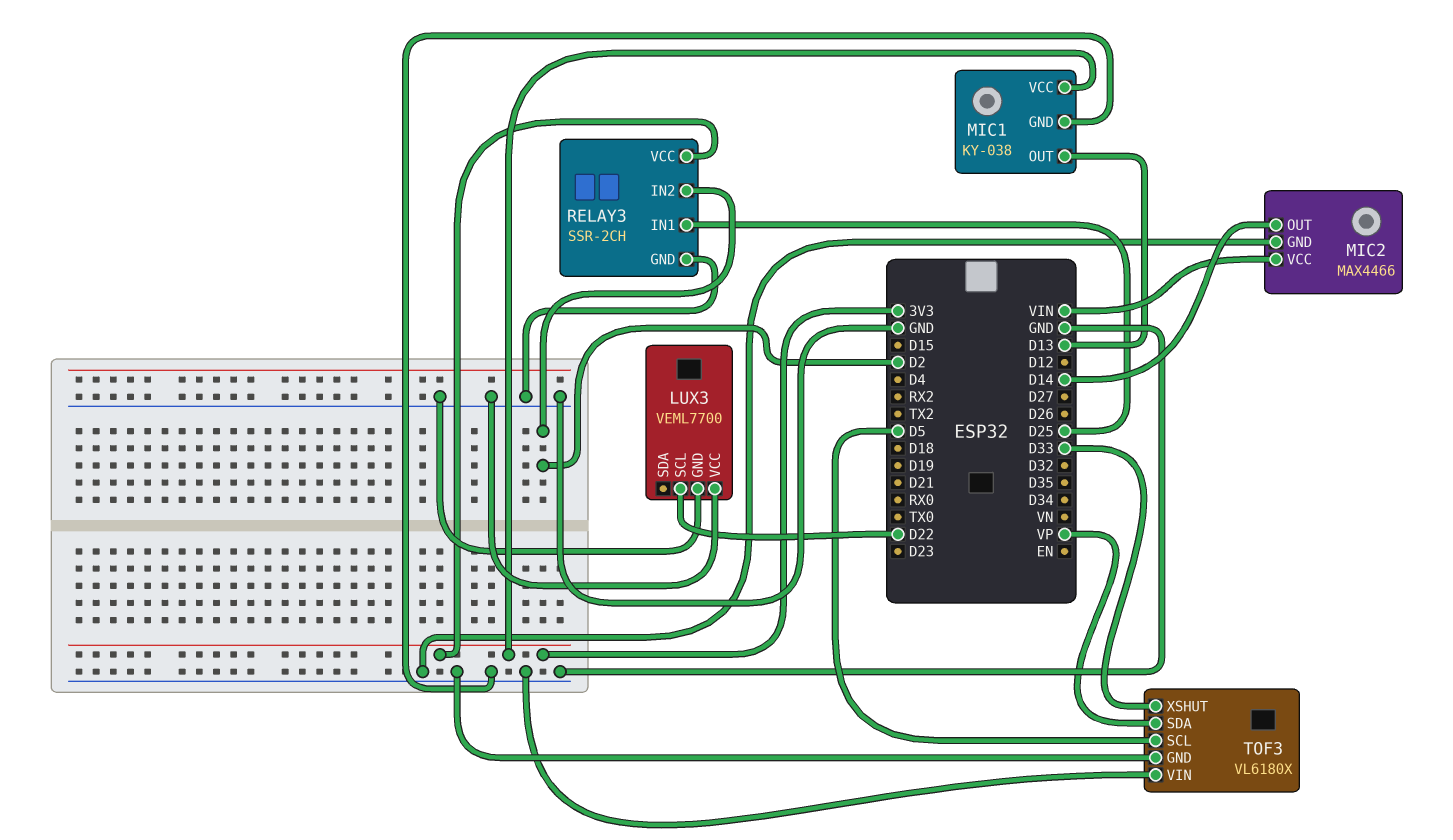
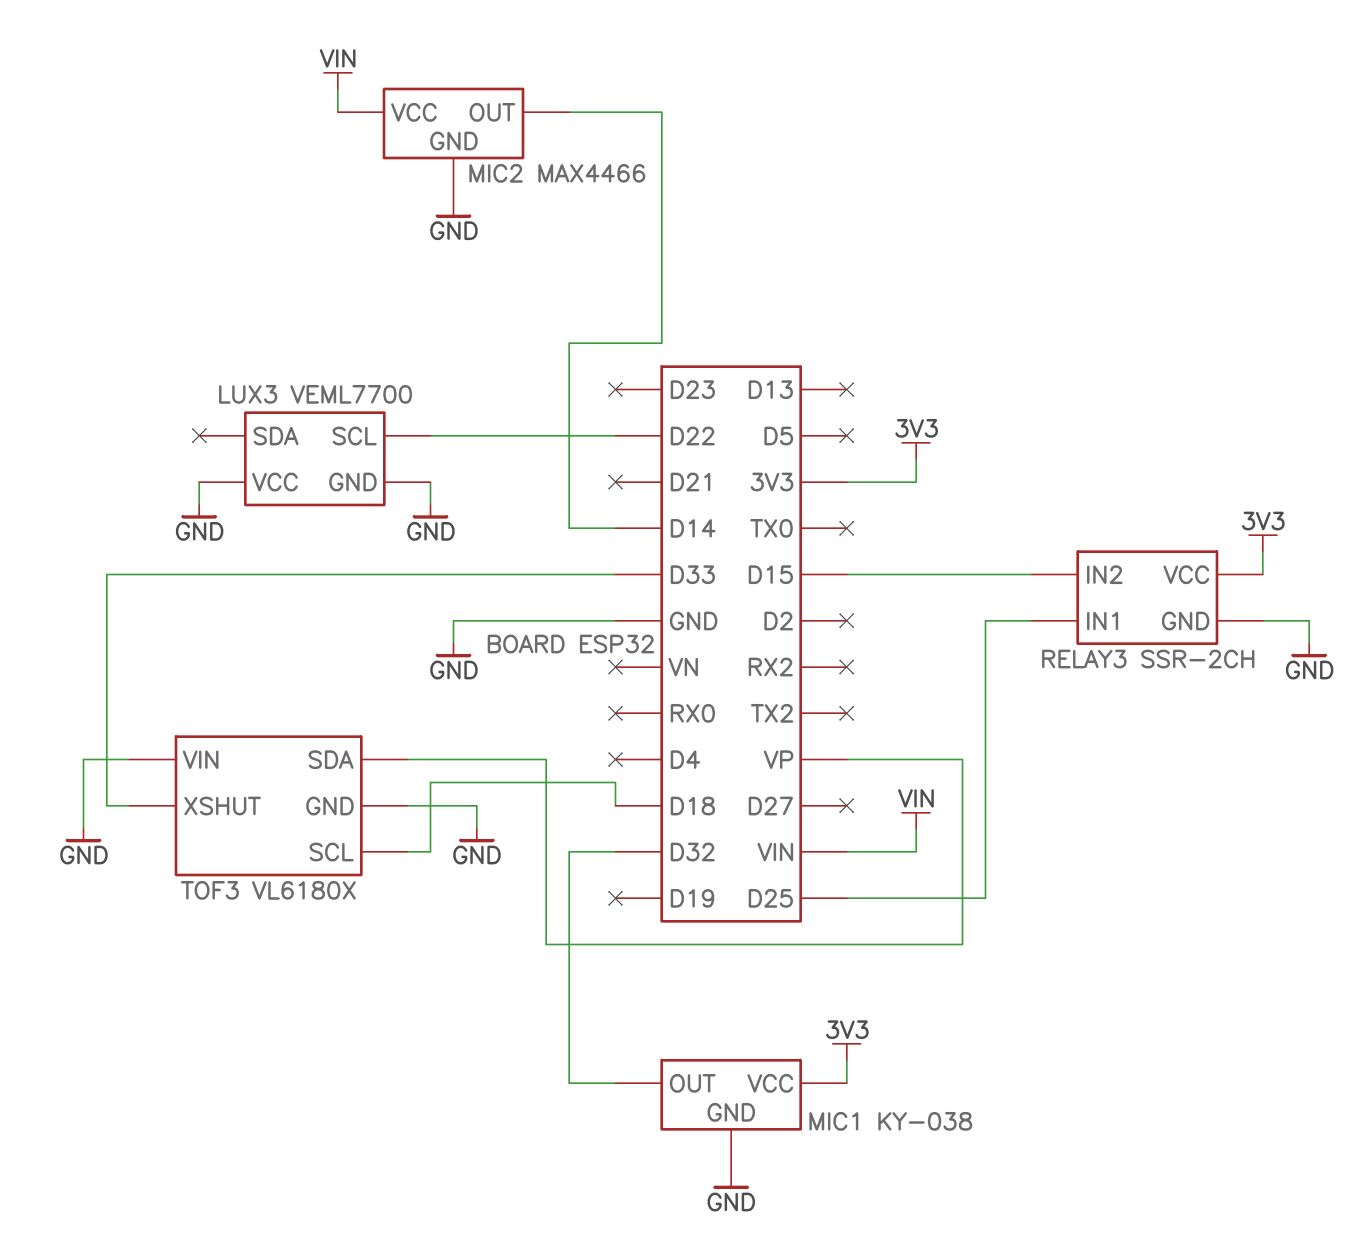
MIC1 pin OUT: D13 -> D32
RELAY3 pin IN2: D2 -> D15
TOF3 pin SCL: D5 -> D18

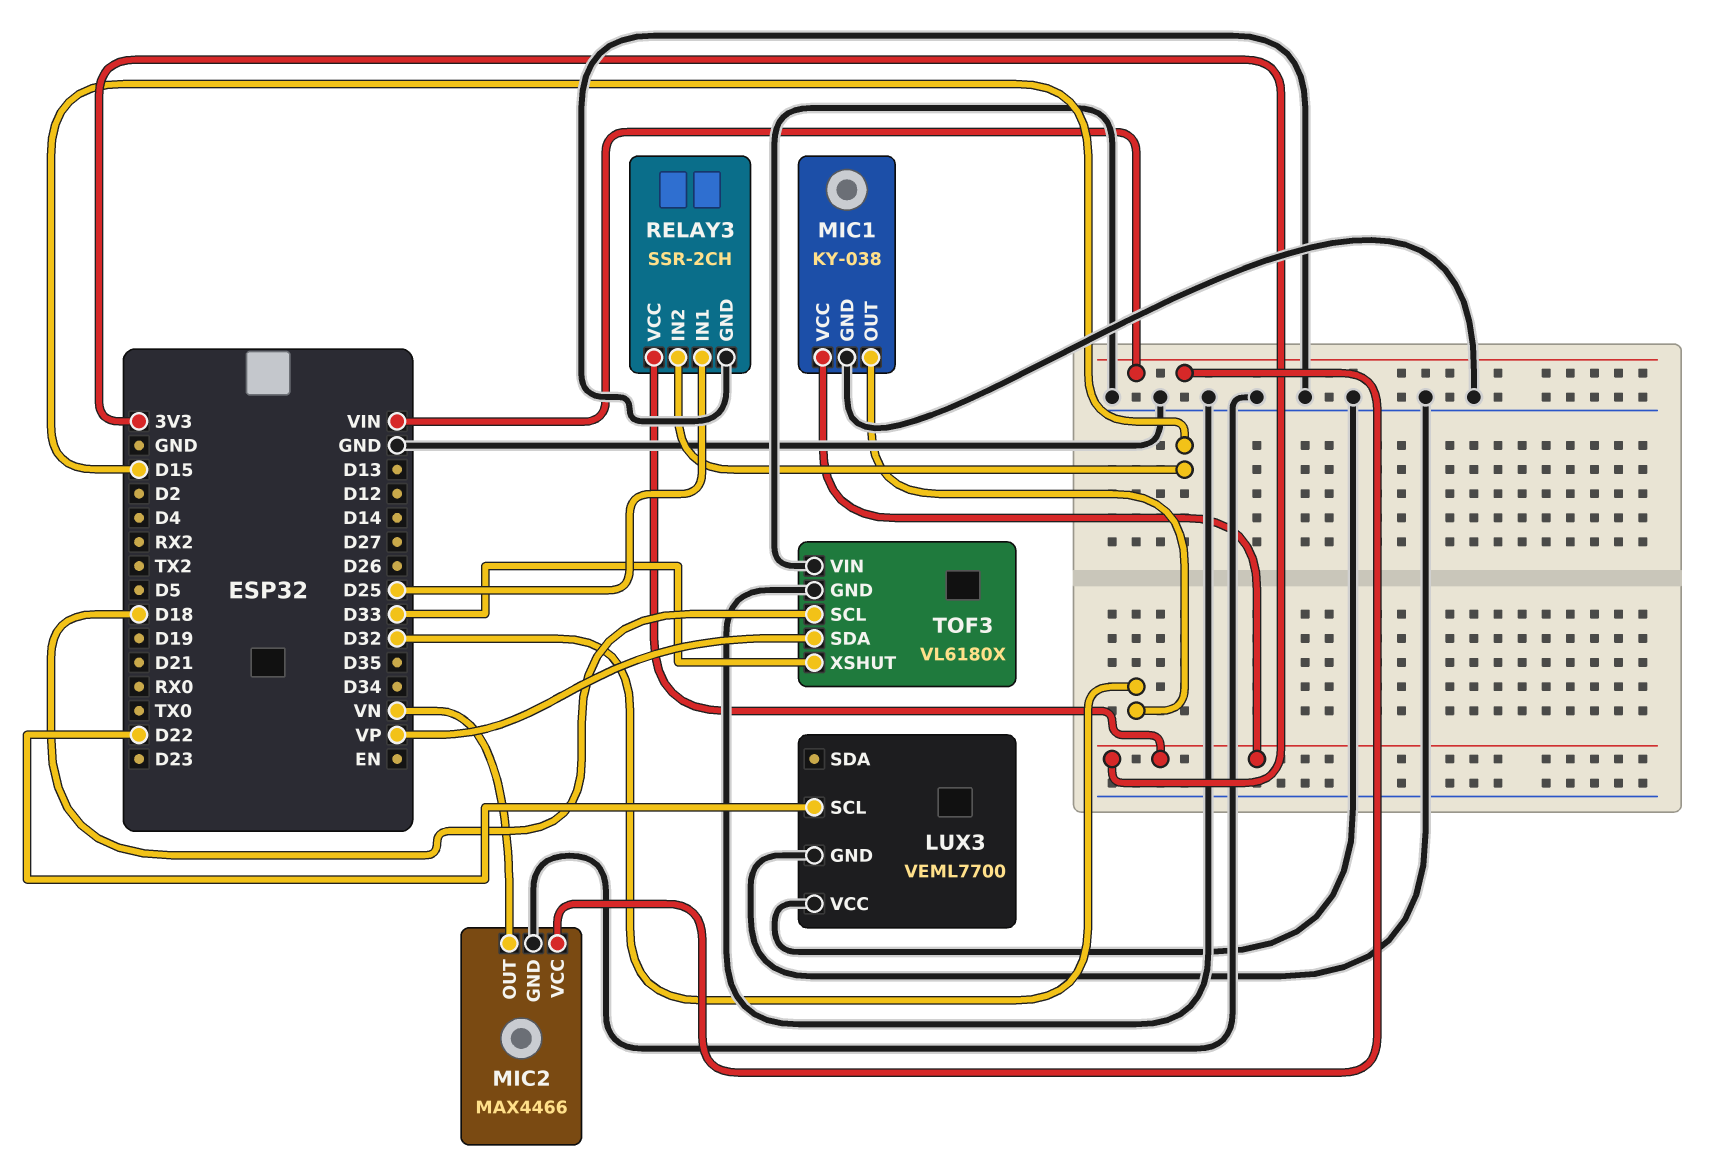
MIC2 pin OUT: D14 -> VN

